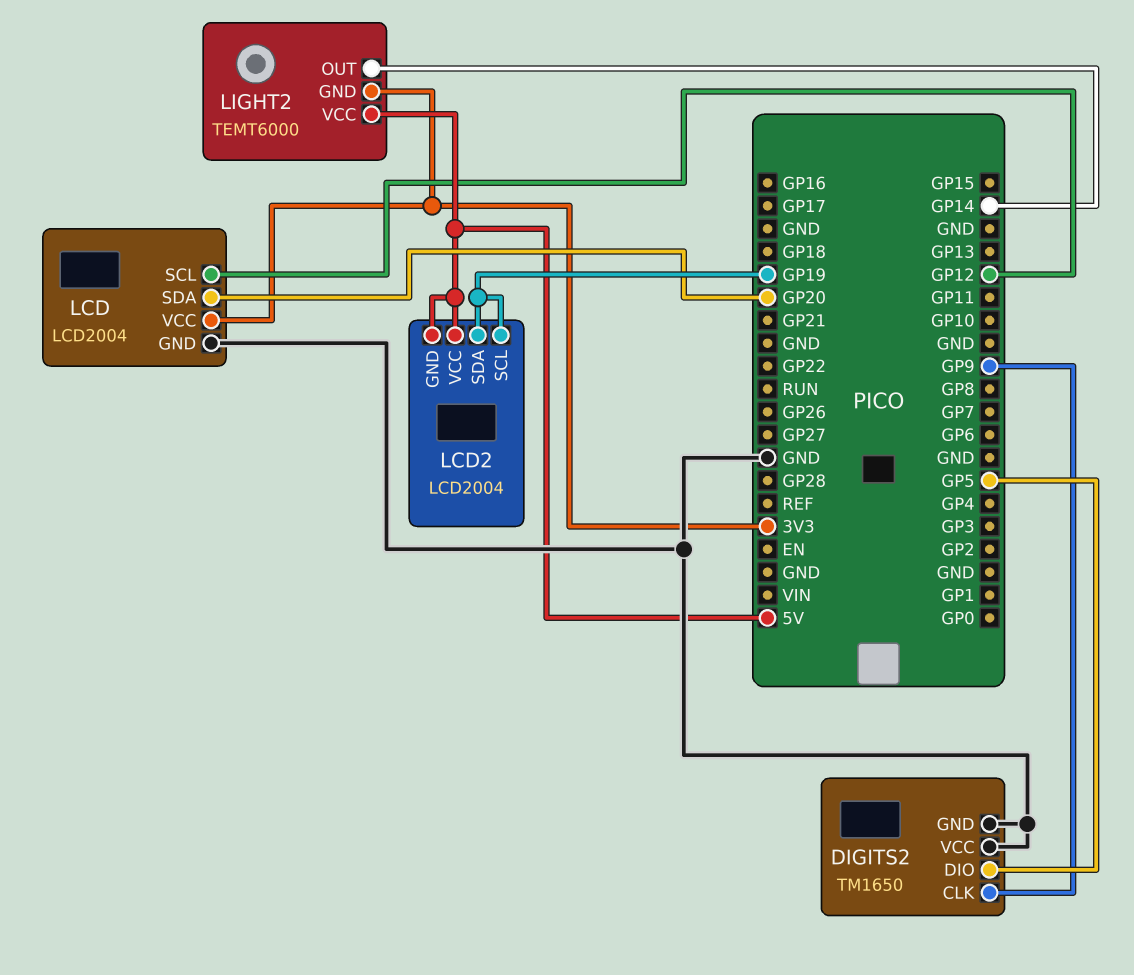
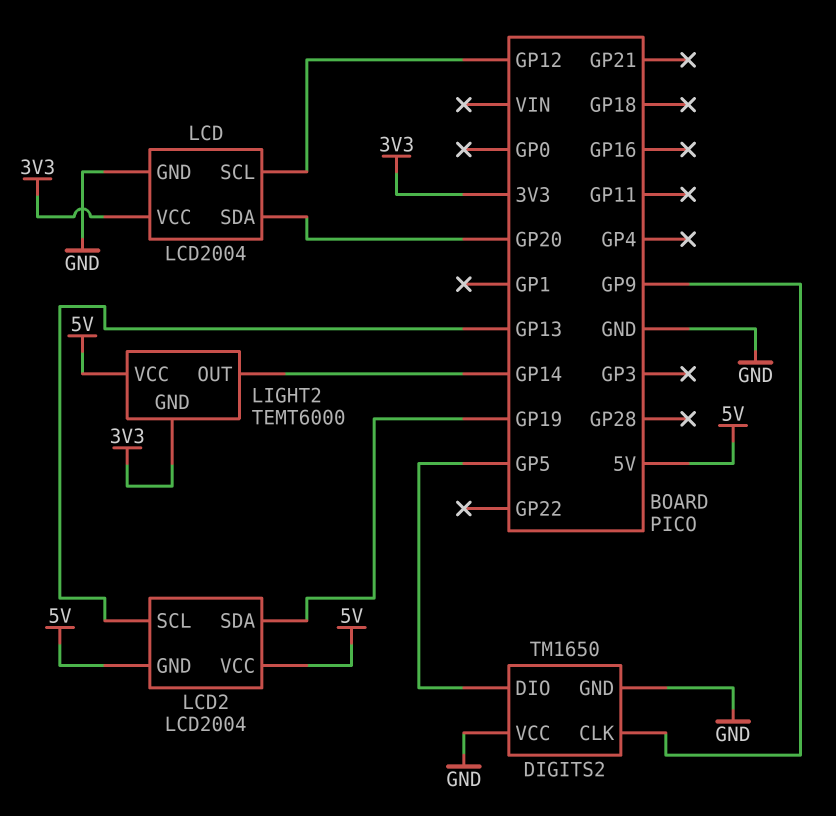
LCD2 pin SCL: GP19 -> GP13

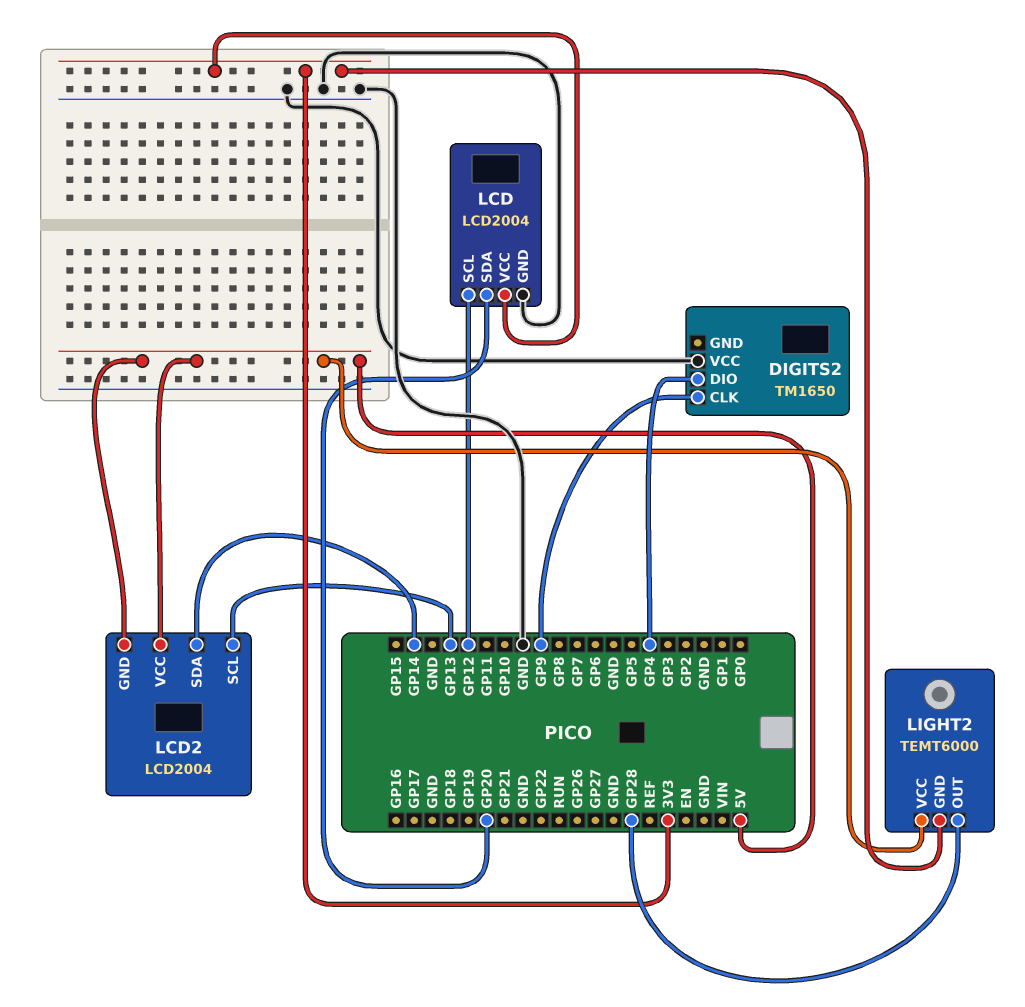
DIGITS2 pin DIO: GP5 -> GP4
DIGITS2 pin GND: GND -> none
LCD2 pin SDA: GP19 -> GP14
LIGHT2 pin OUT: GP14 -> GP28

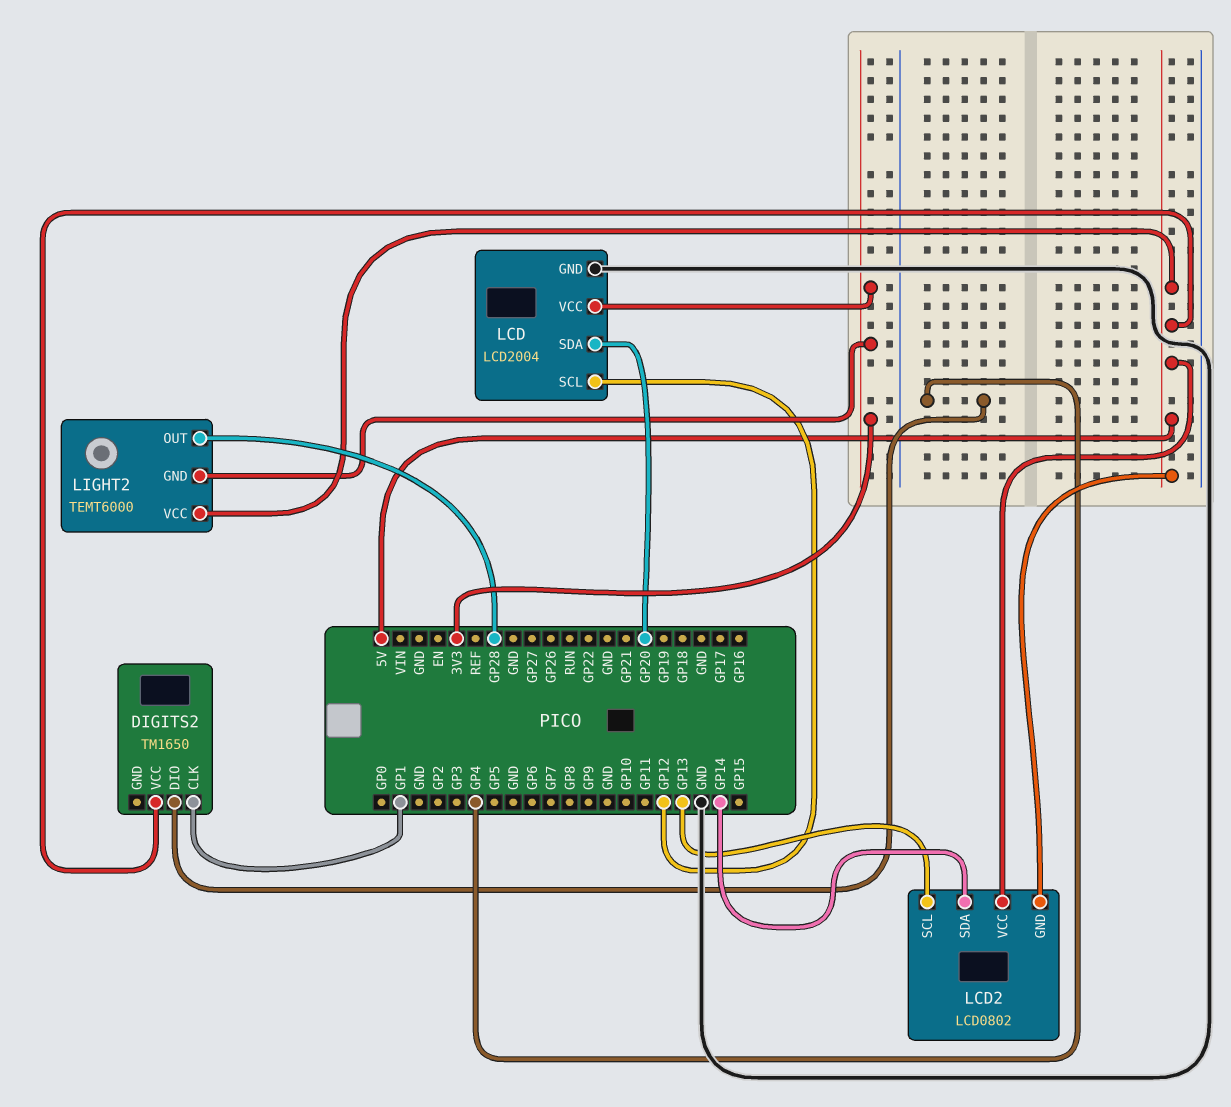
DIGITS2 pin CLK: GP9 -> GP1
DIGITS2 pin VCC: GND -> 5V
LCD2: LCD2004 -> LCD0802

